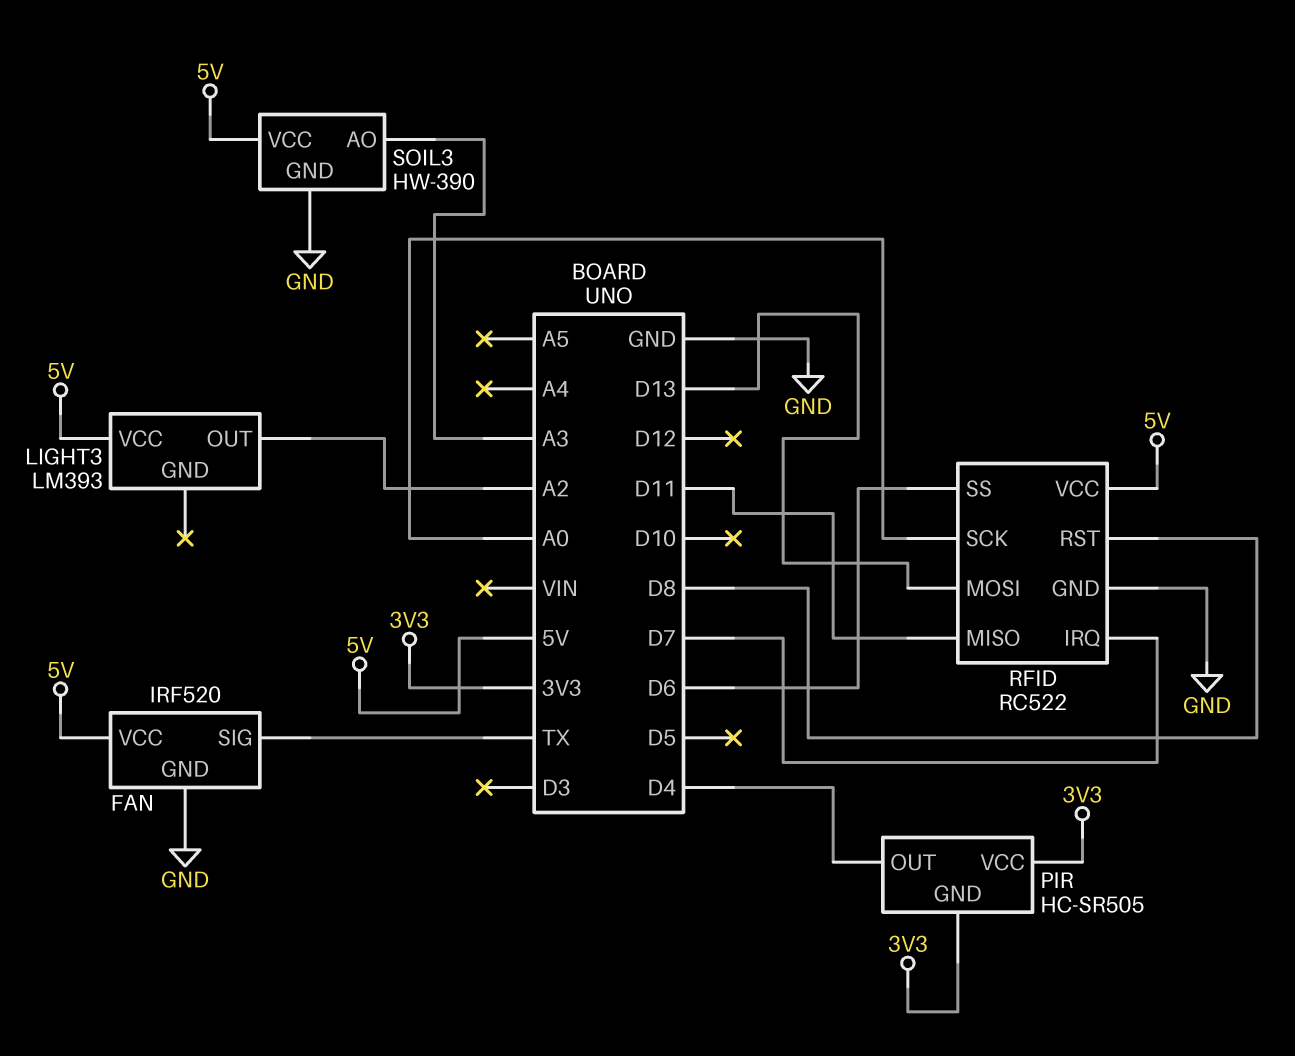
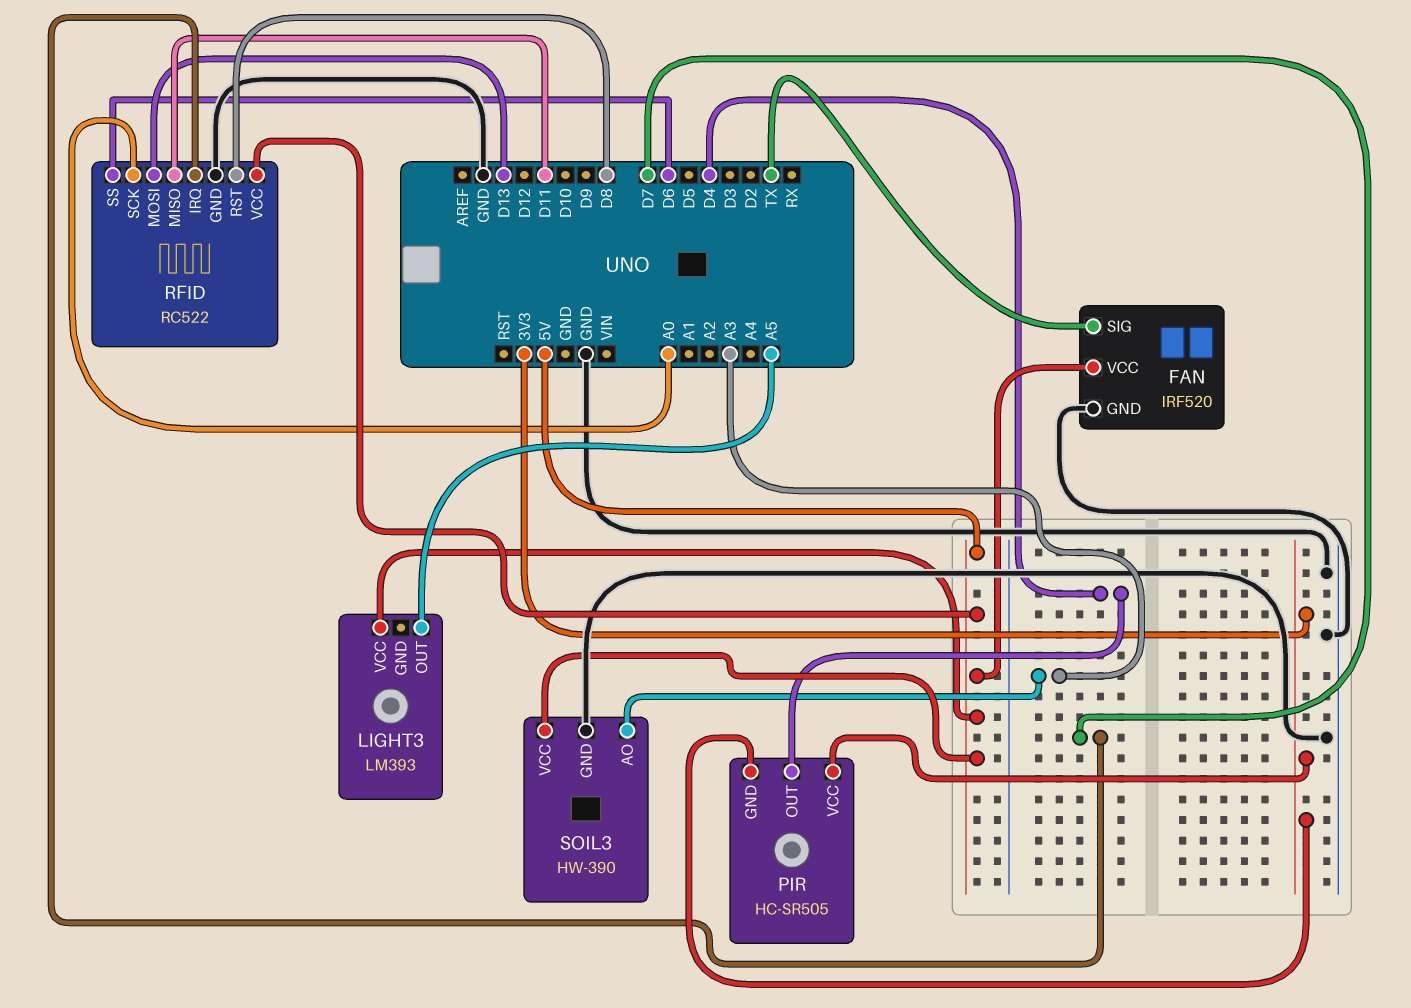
LIGHT3 pin OUT: A2 -> A5

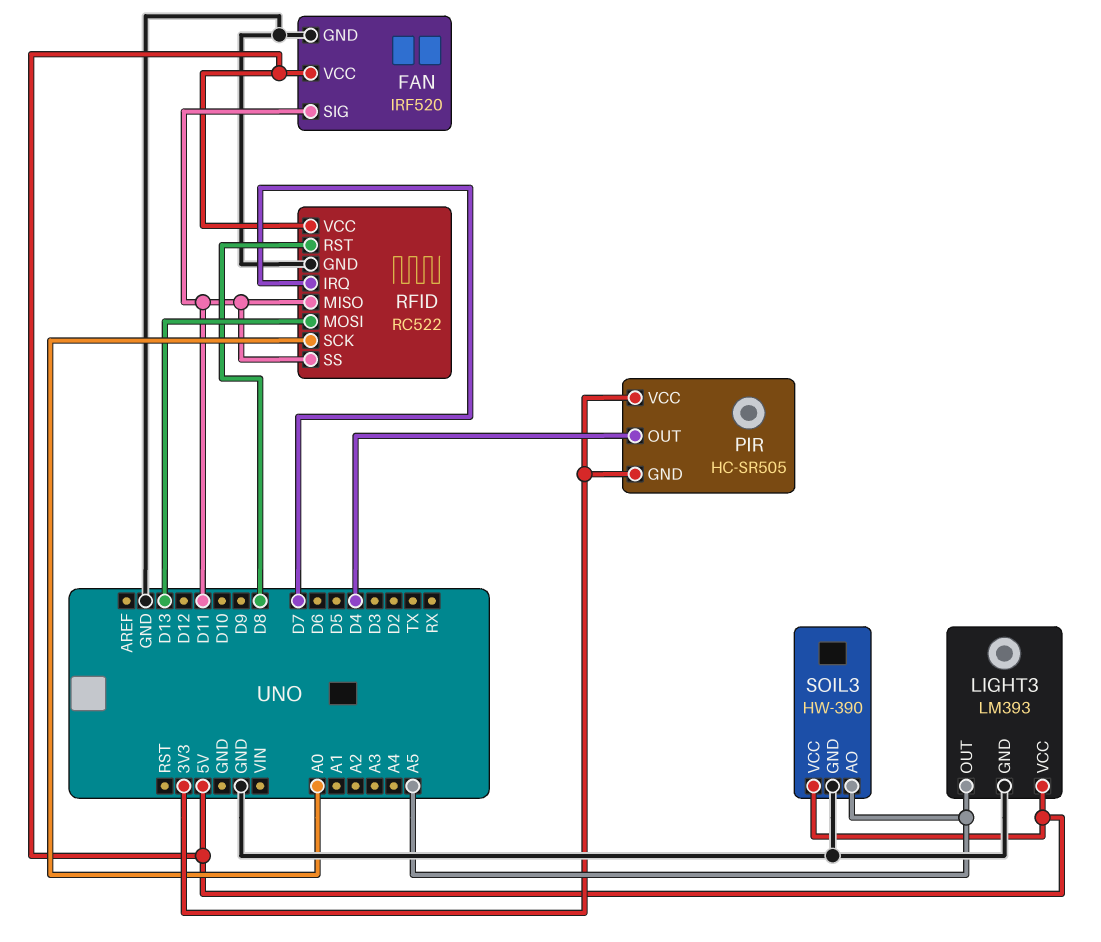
FAN pin SIG: TX -> D11
LIGHT3 pin GND: none -> GND
RFID pin SS: D6 -> D11
SOIL3 pin AO: A3 -> A5

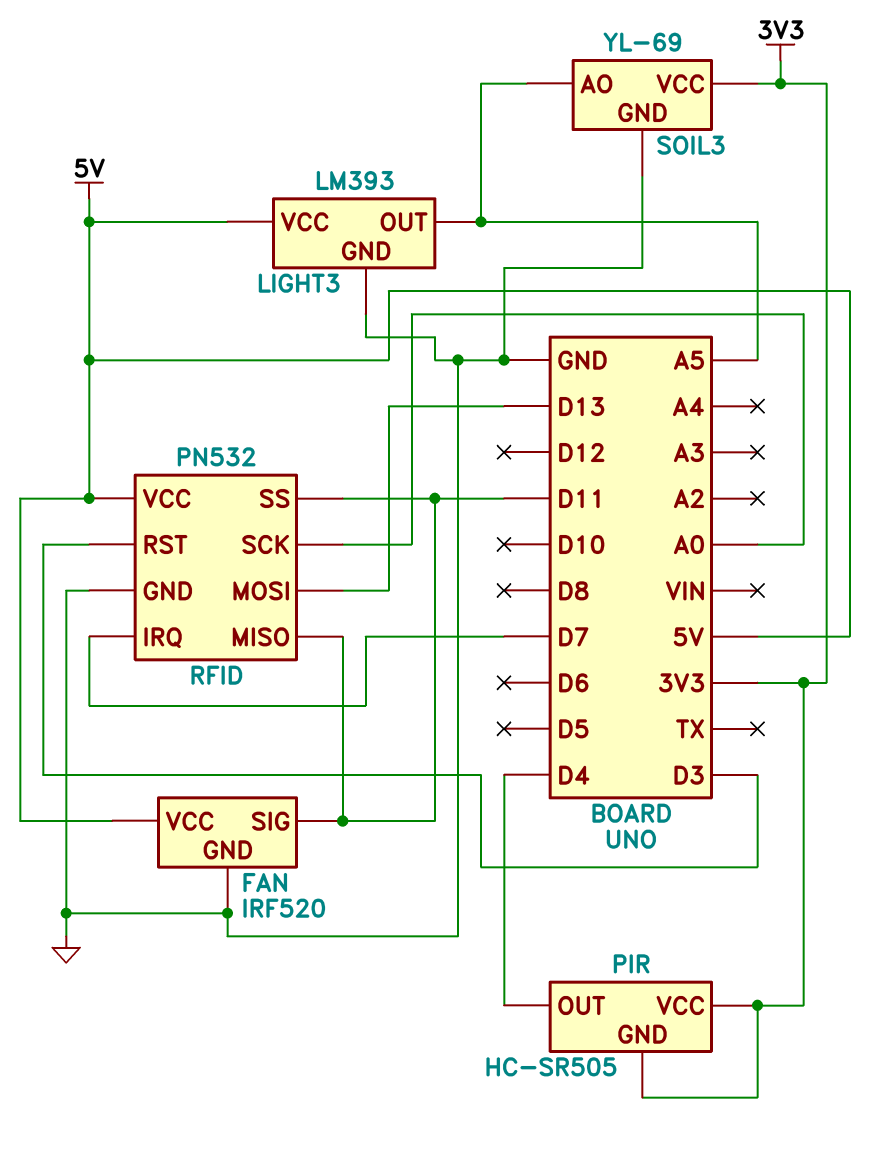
RFID: RC522 -> PN532
RFID pin RST: D8 -> D3
SOIL3: HW-390 -> YL-69
SOIL3 pin VCC: 5V -> 3V3

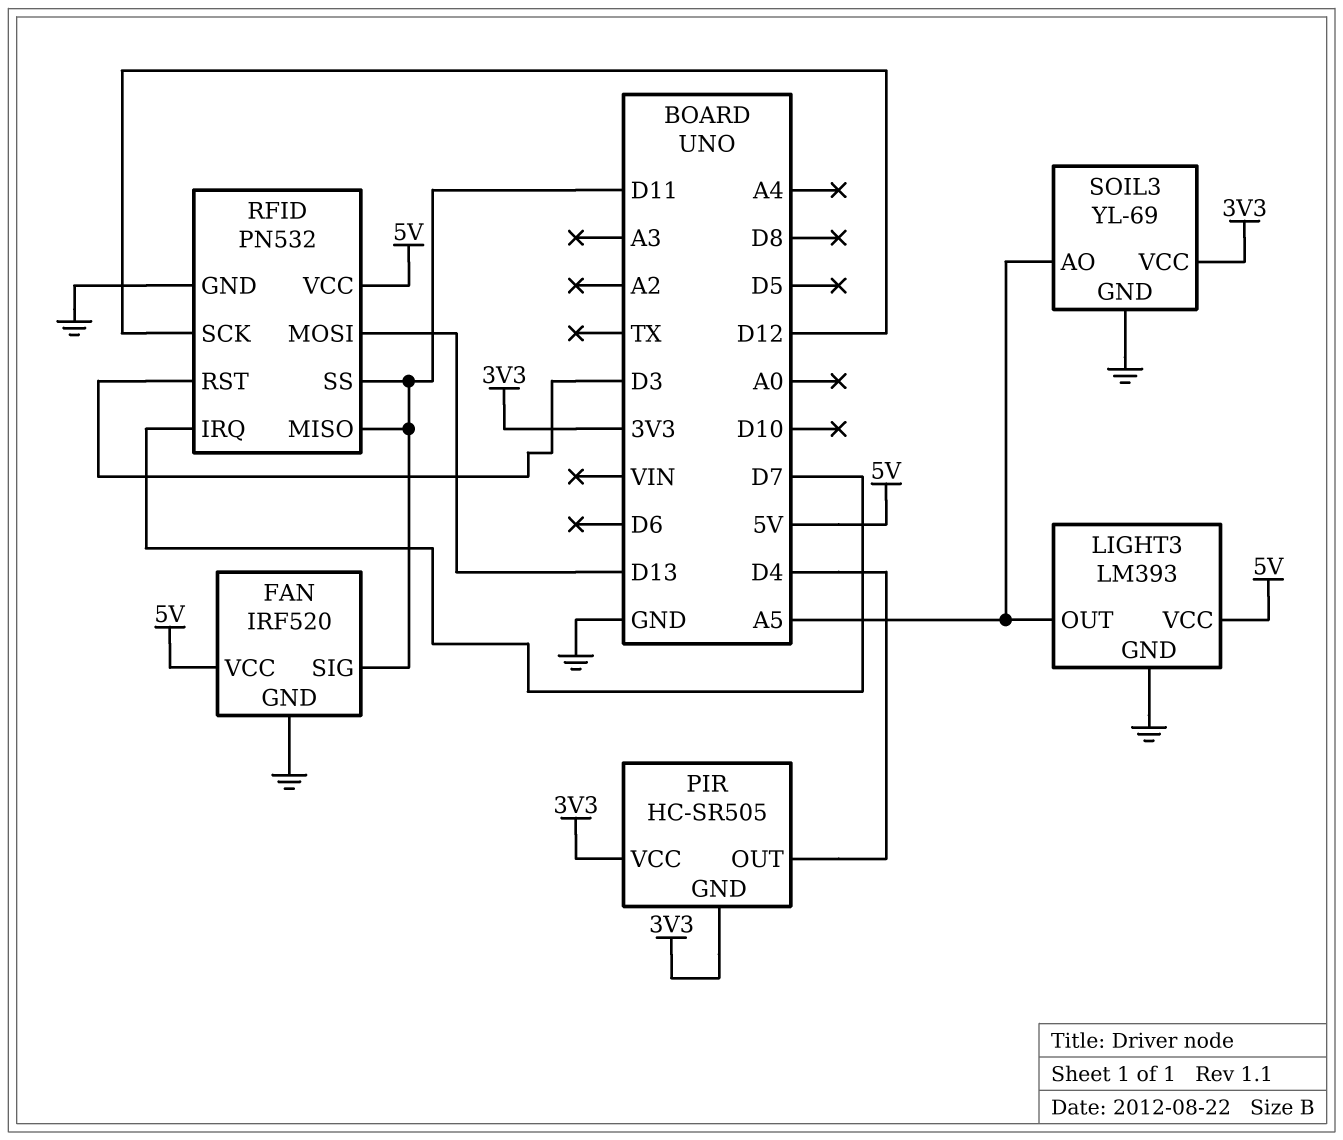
RFID pin SCK: A0 -> D12

